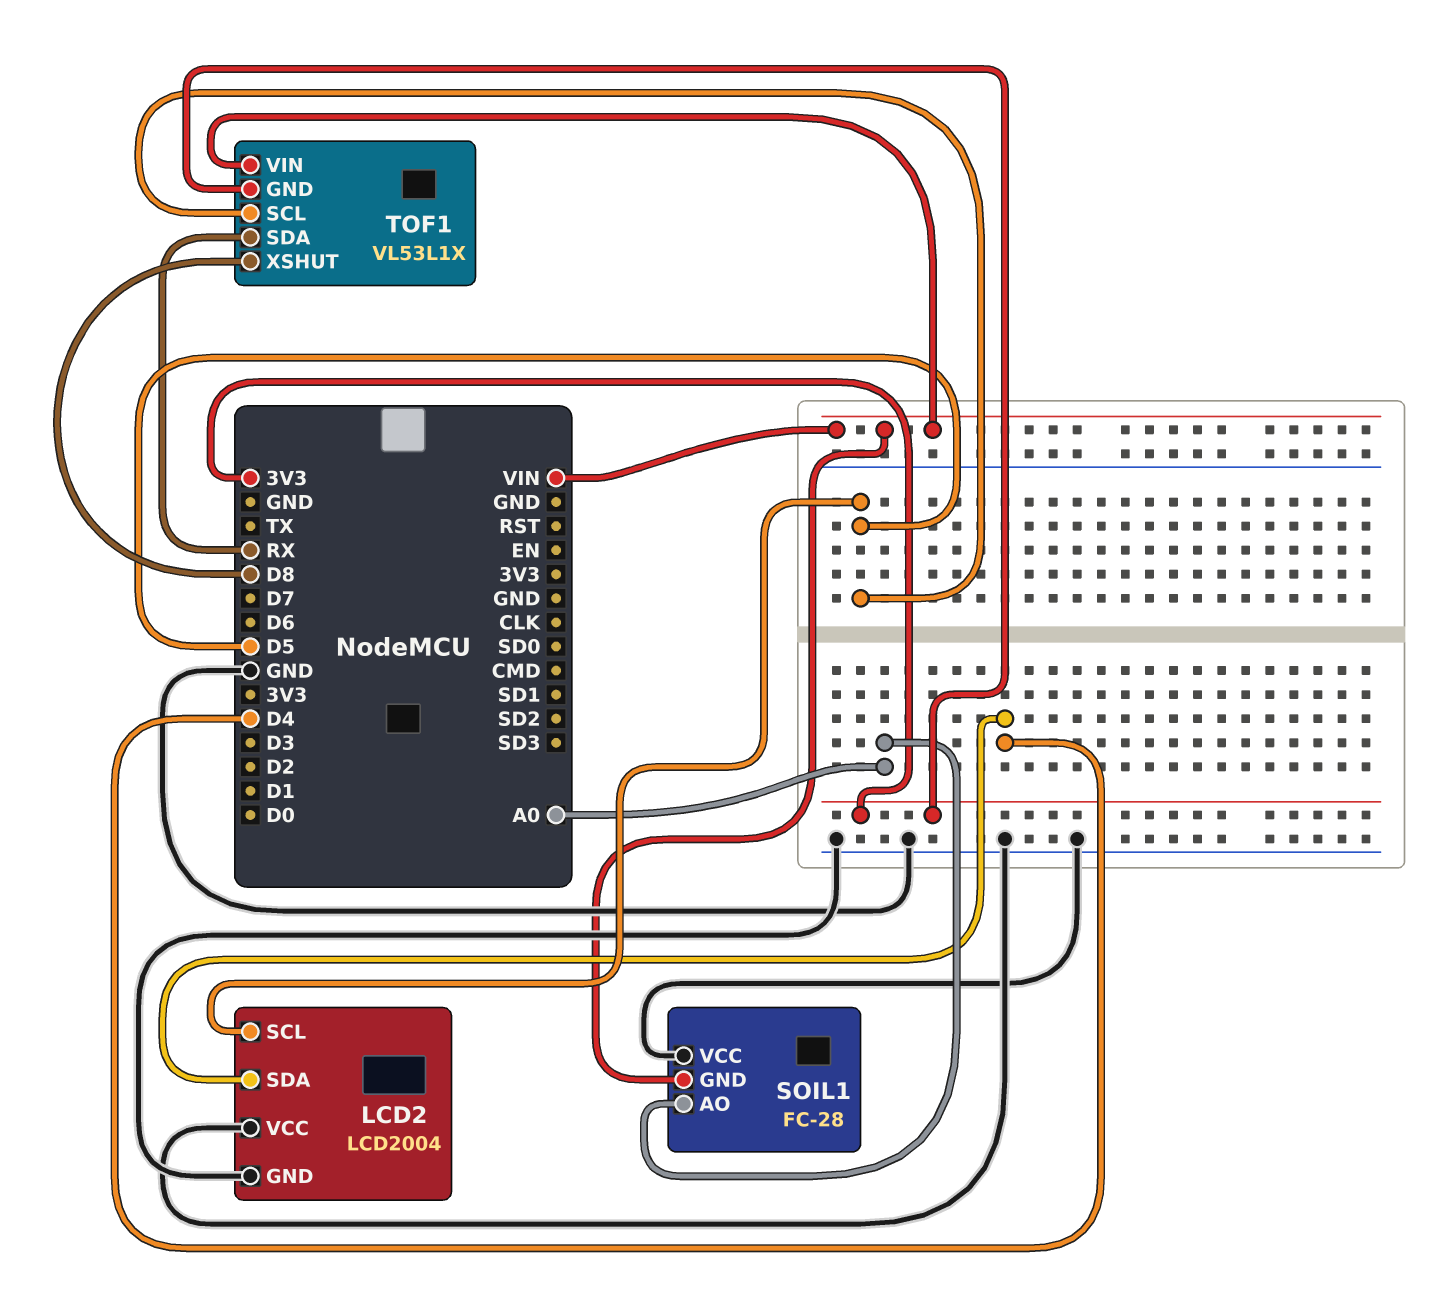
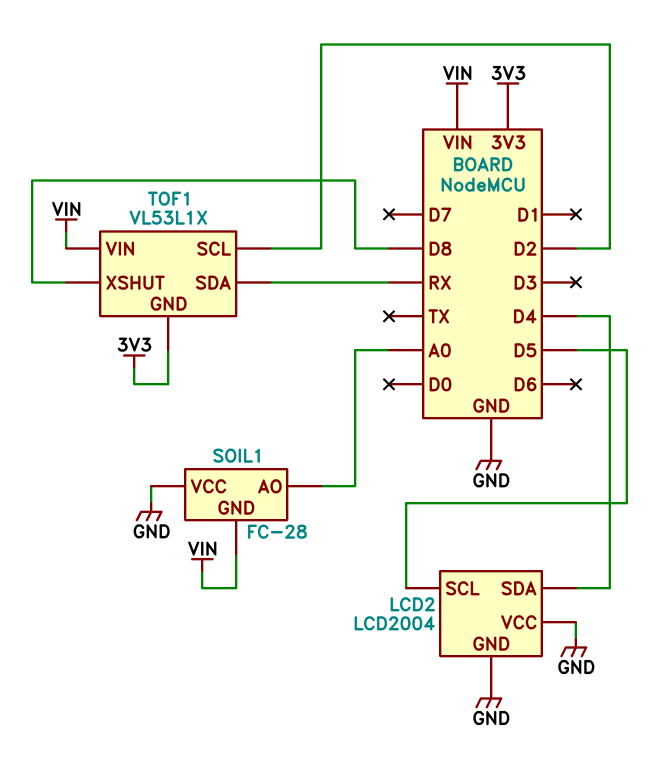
TOF1 pin SCL: D5 -> D2

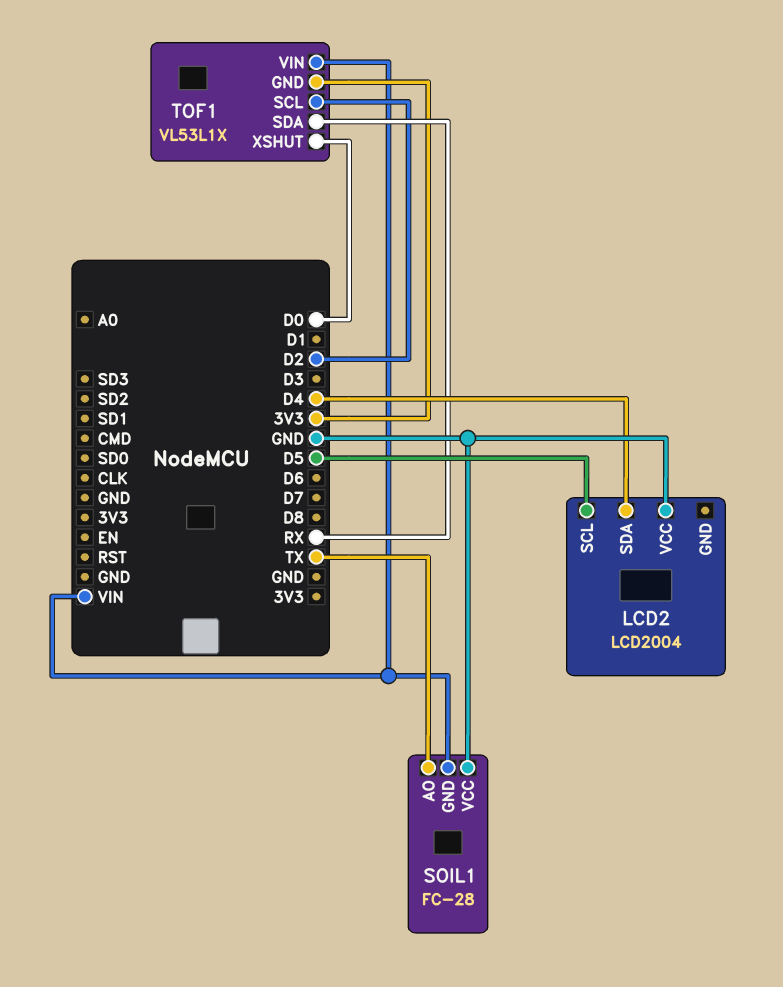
LCD2 pin GND: GND -> none
SOIL1 pin AO: A0 -> TX
TOF1 pin XSHUT: D8 -> D0

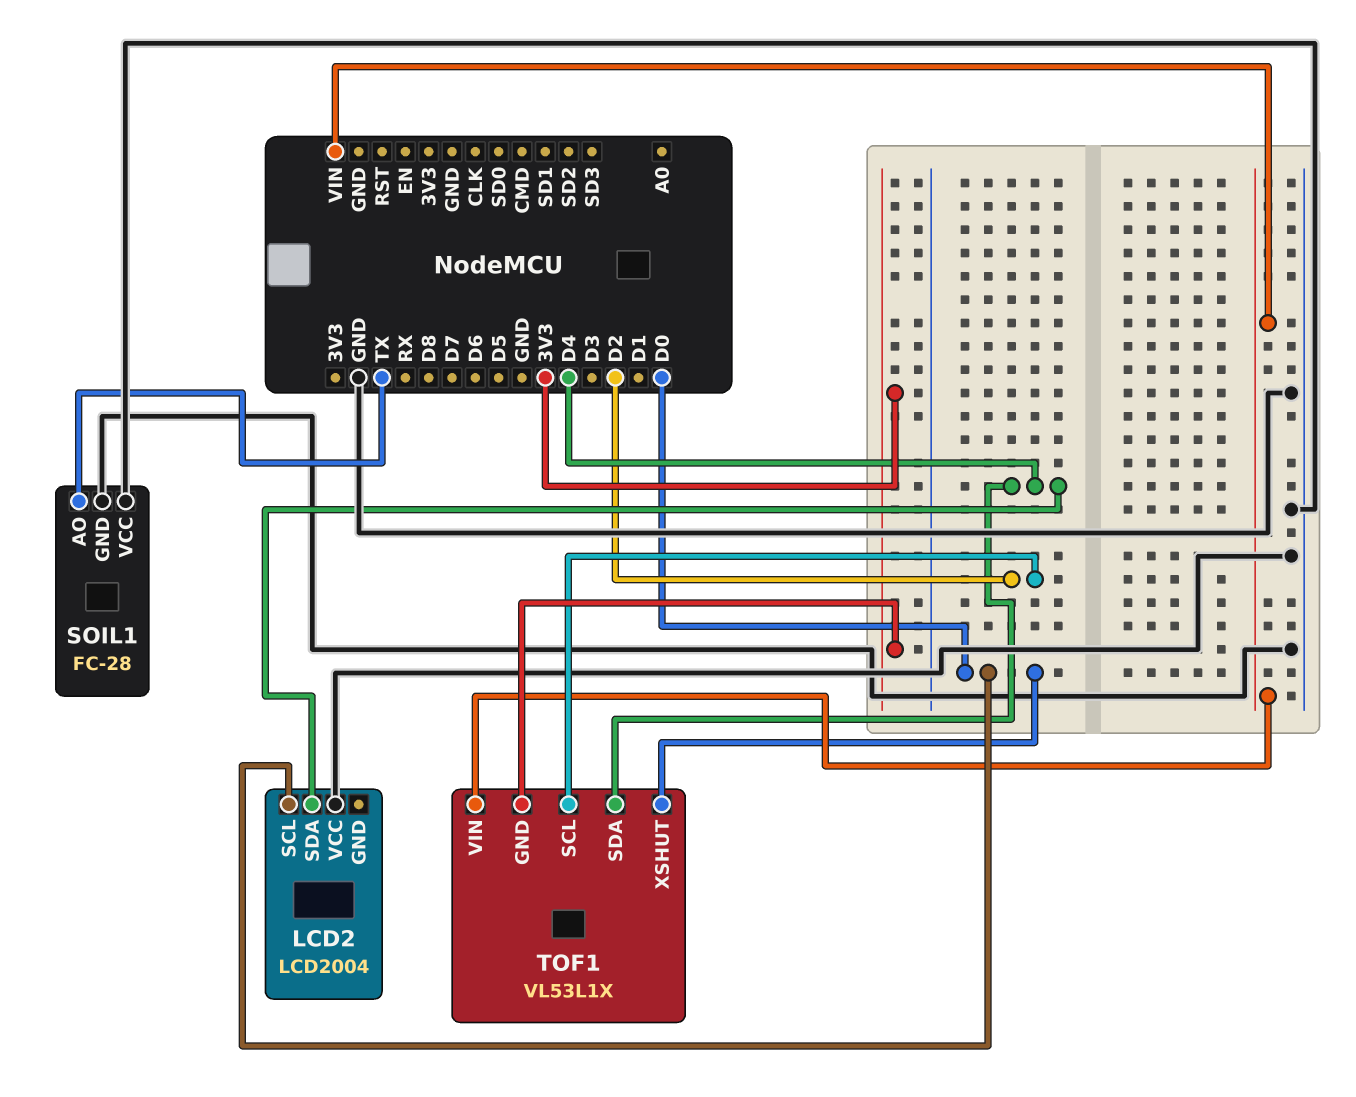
LCD2 pin SCL: D5 -> D0
SOIL1 pin GND: VIN -> GND
TOF1 pin SDA: RX -> D4

